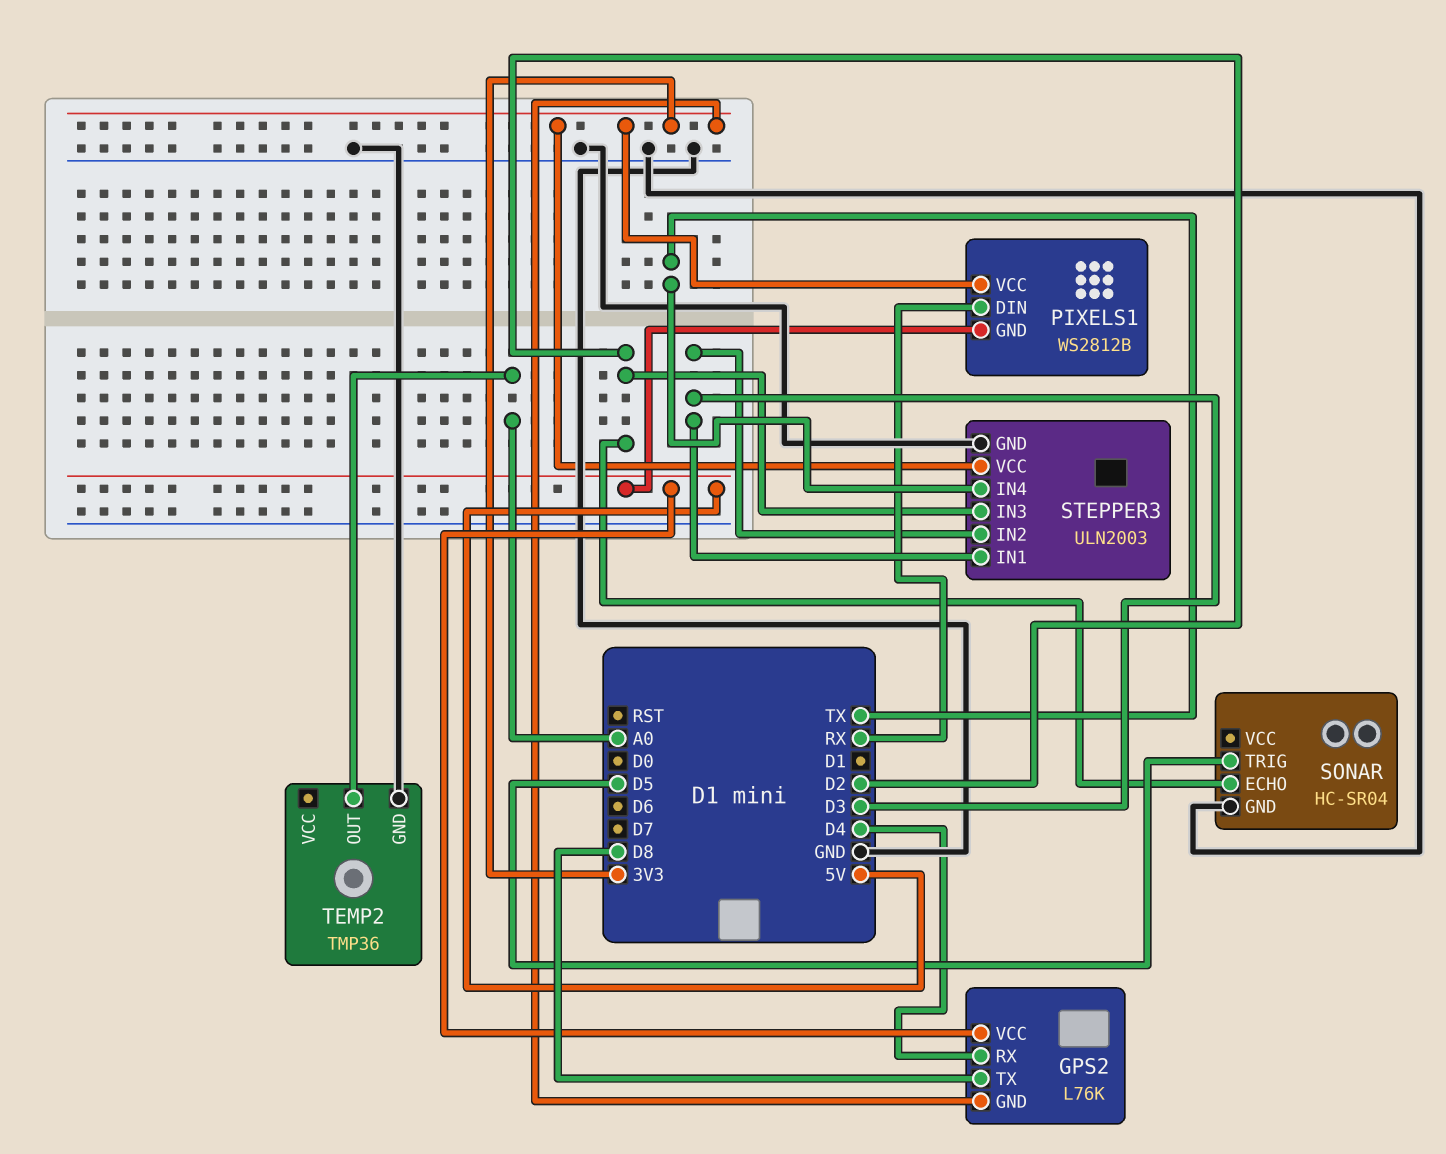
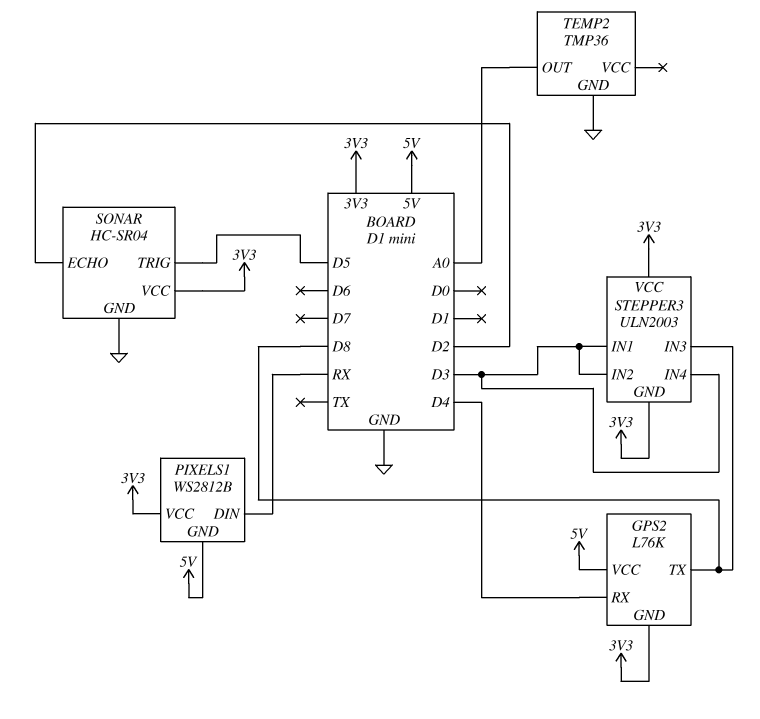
SONAR pin VCC: none -> 3V3
STEPPER3 pin GND: GND -> 3V3
STEPPER3 pin IN3: D2 -> D8
STEPPER3 pin IN4: TX -> D3

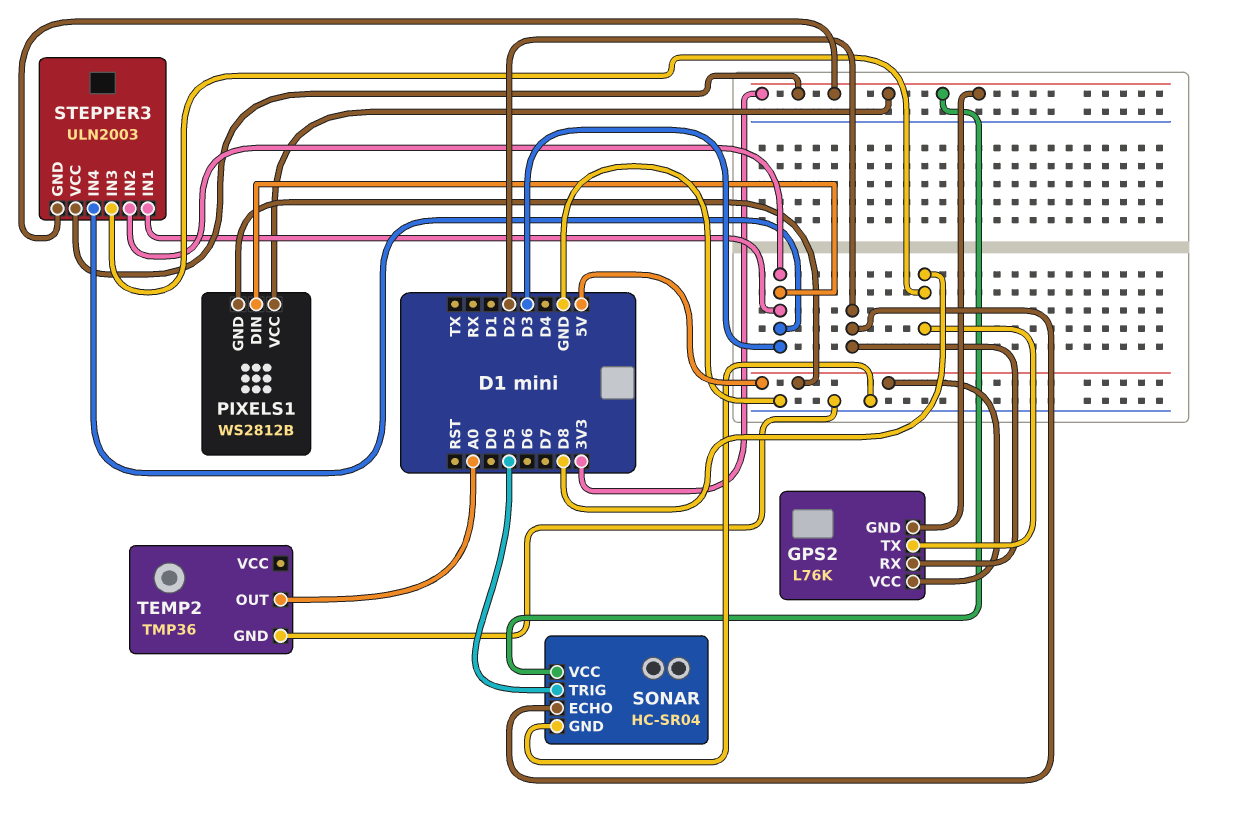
GPS2 pin RX: D4 -> D2
PIXELS1 pin DIN: RX -> D3

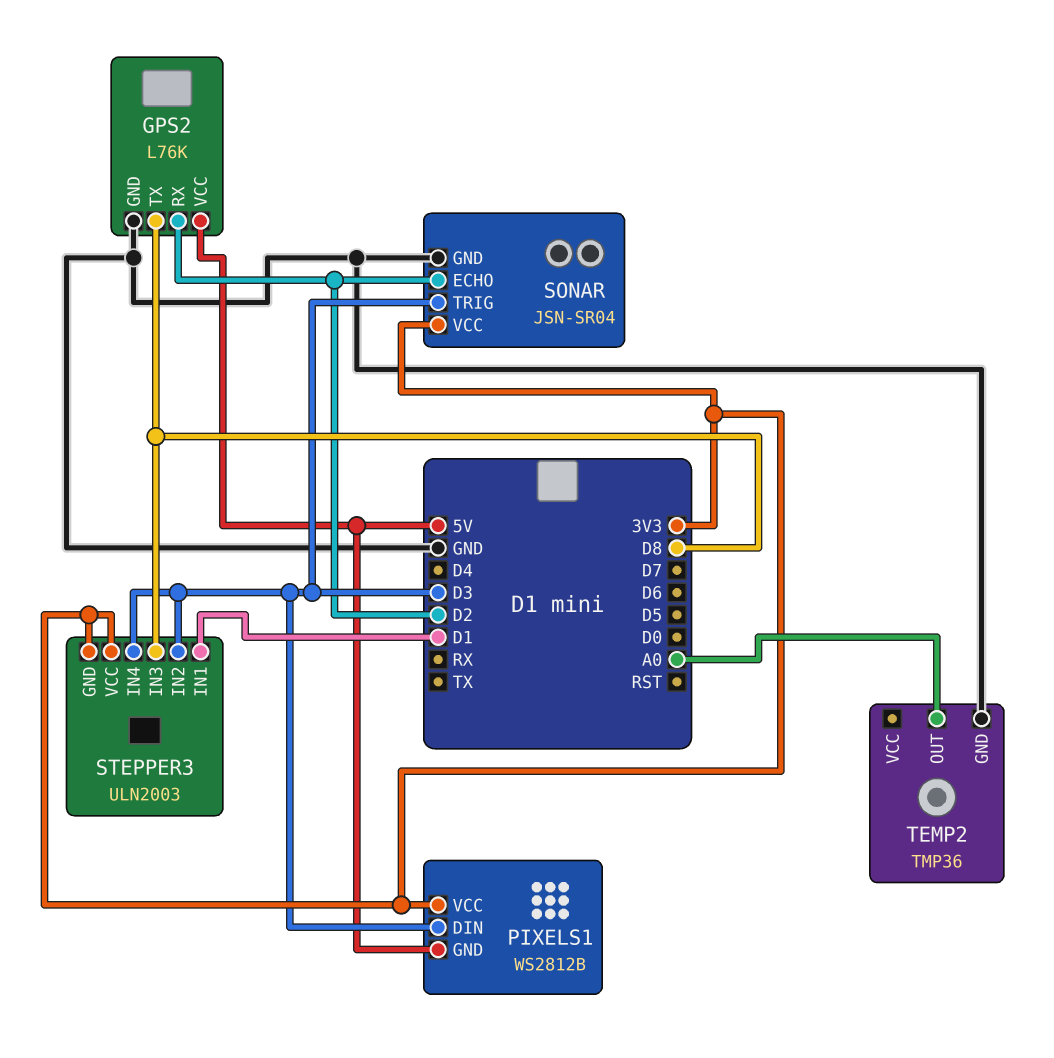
GPS2 pin GND: 3V3 -> GND
SONAR: HC-SR04 -> JSN-SR04
SONAR pin TRIG: D5 -> D3
STEPPER3 pin IN1: D3 -> D1

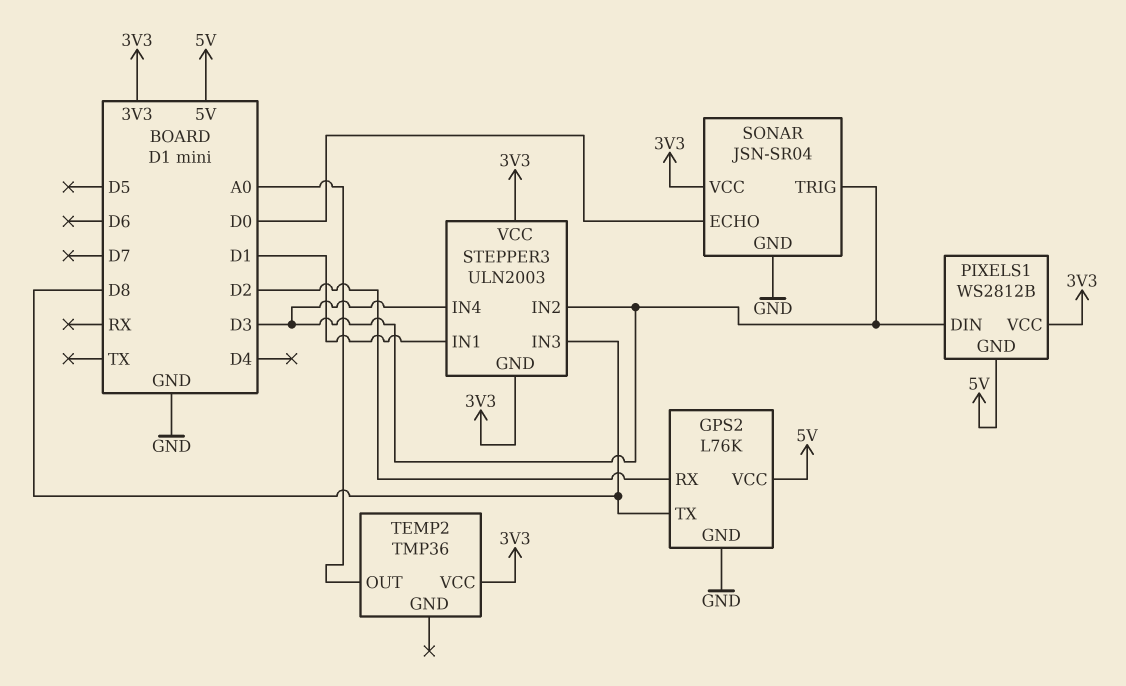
SONAR pin ECHO: D2 -> D0
TEMP2 pin GND: GND -> none
TEMP2 pin VCC: none -> 3V3

